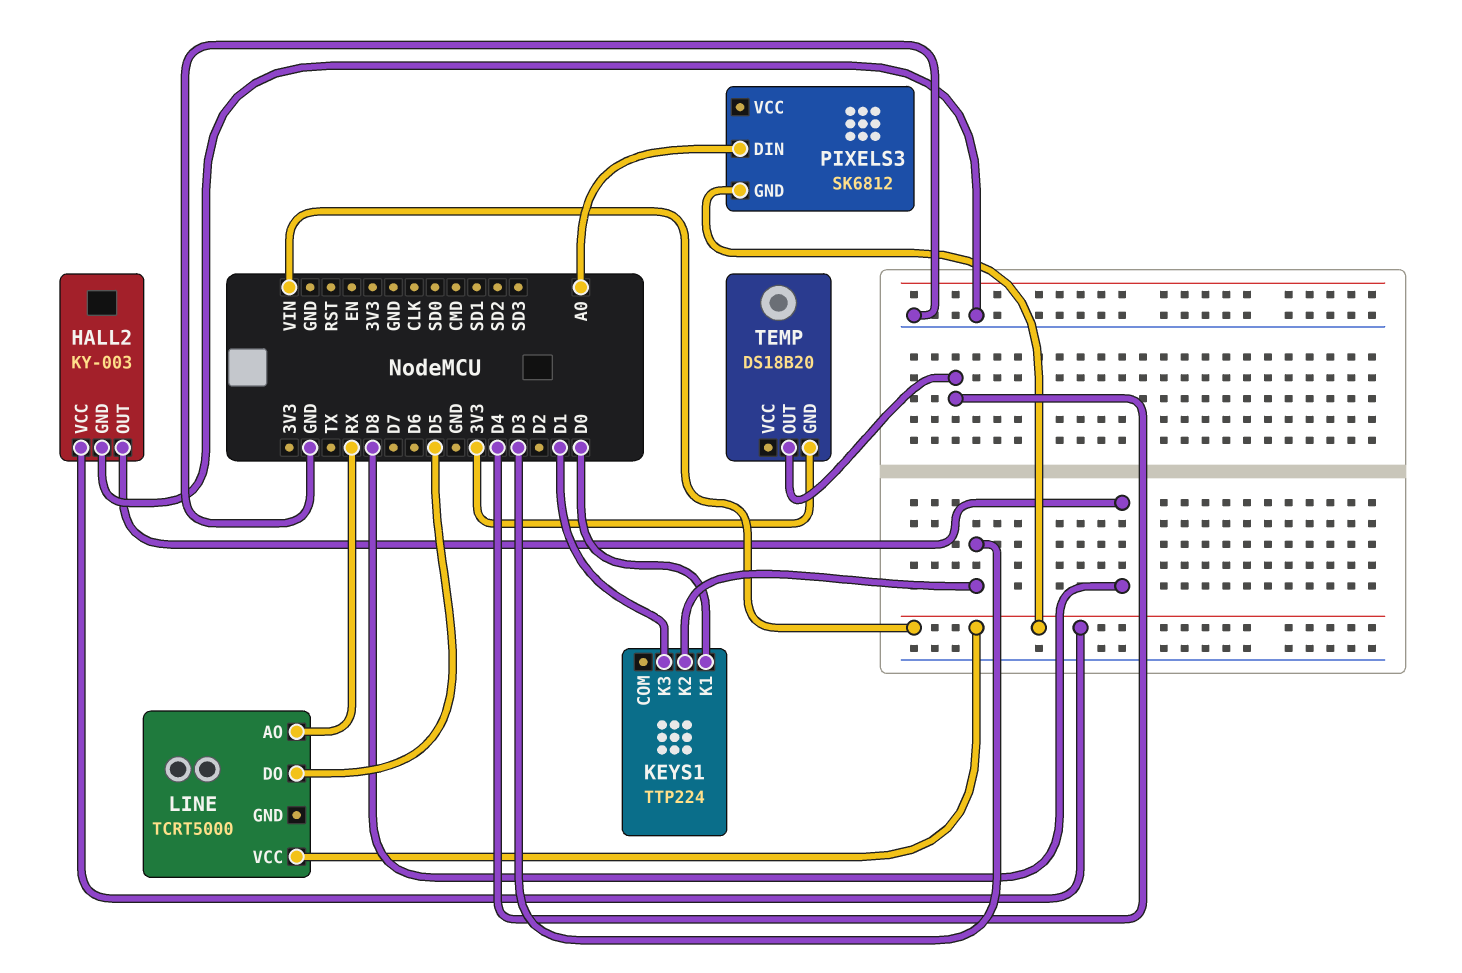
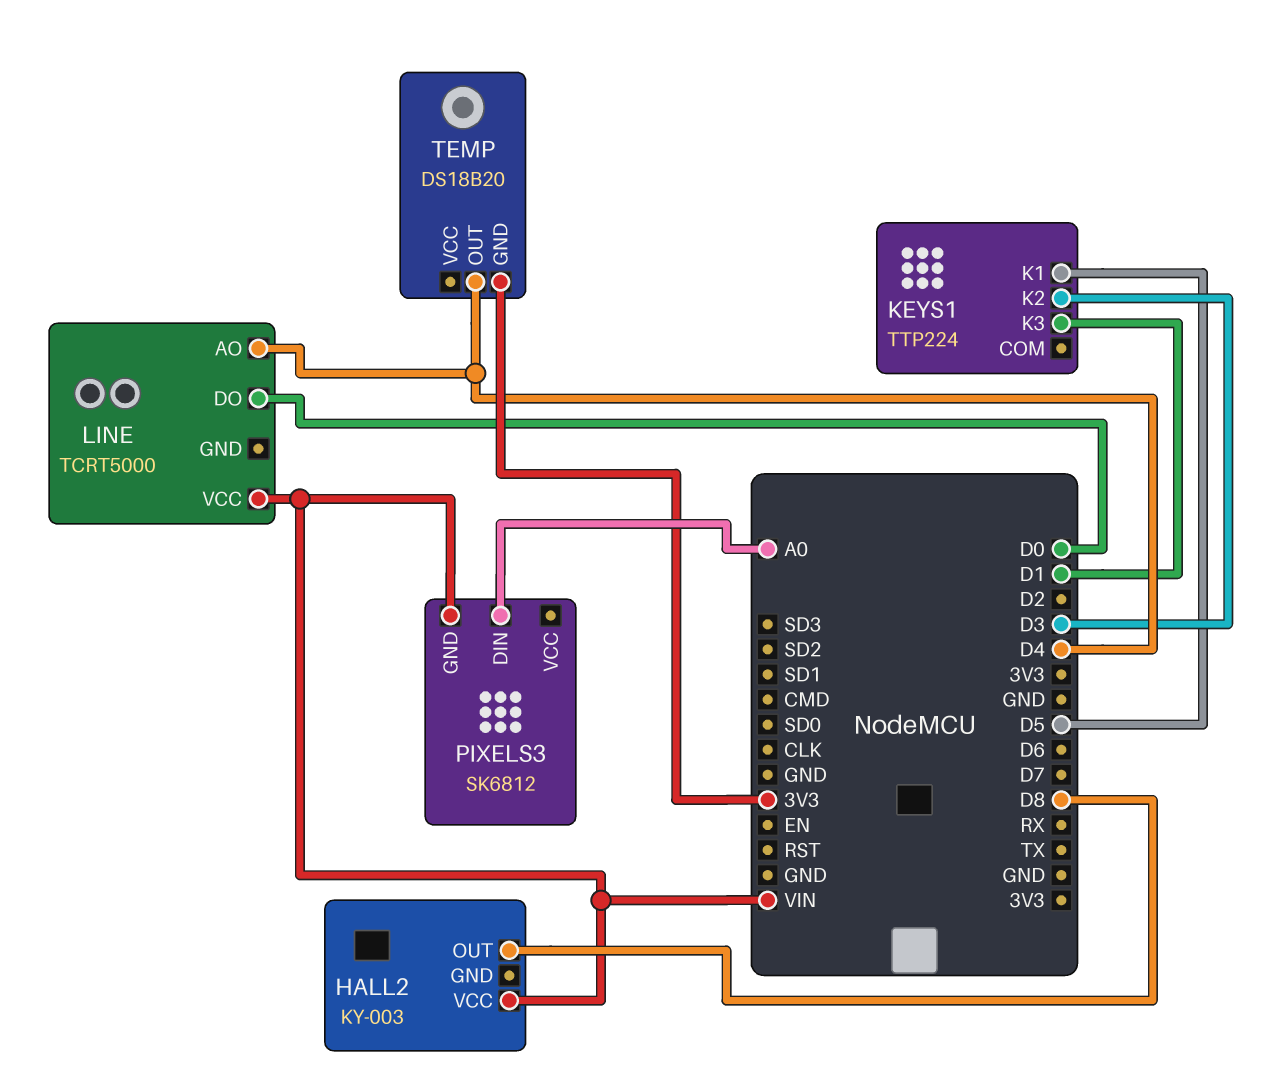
HALL2 pin GND: GND -> none
KEYS1 pin K1: D0 -> D5
LINE pin AO: RX -> D4
LINE pin DO: D5 -> D0

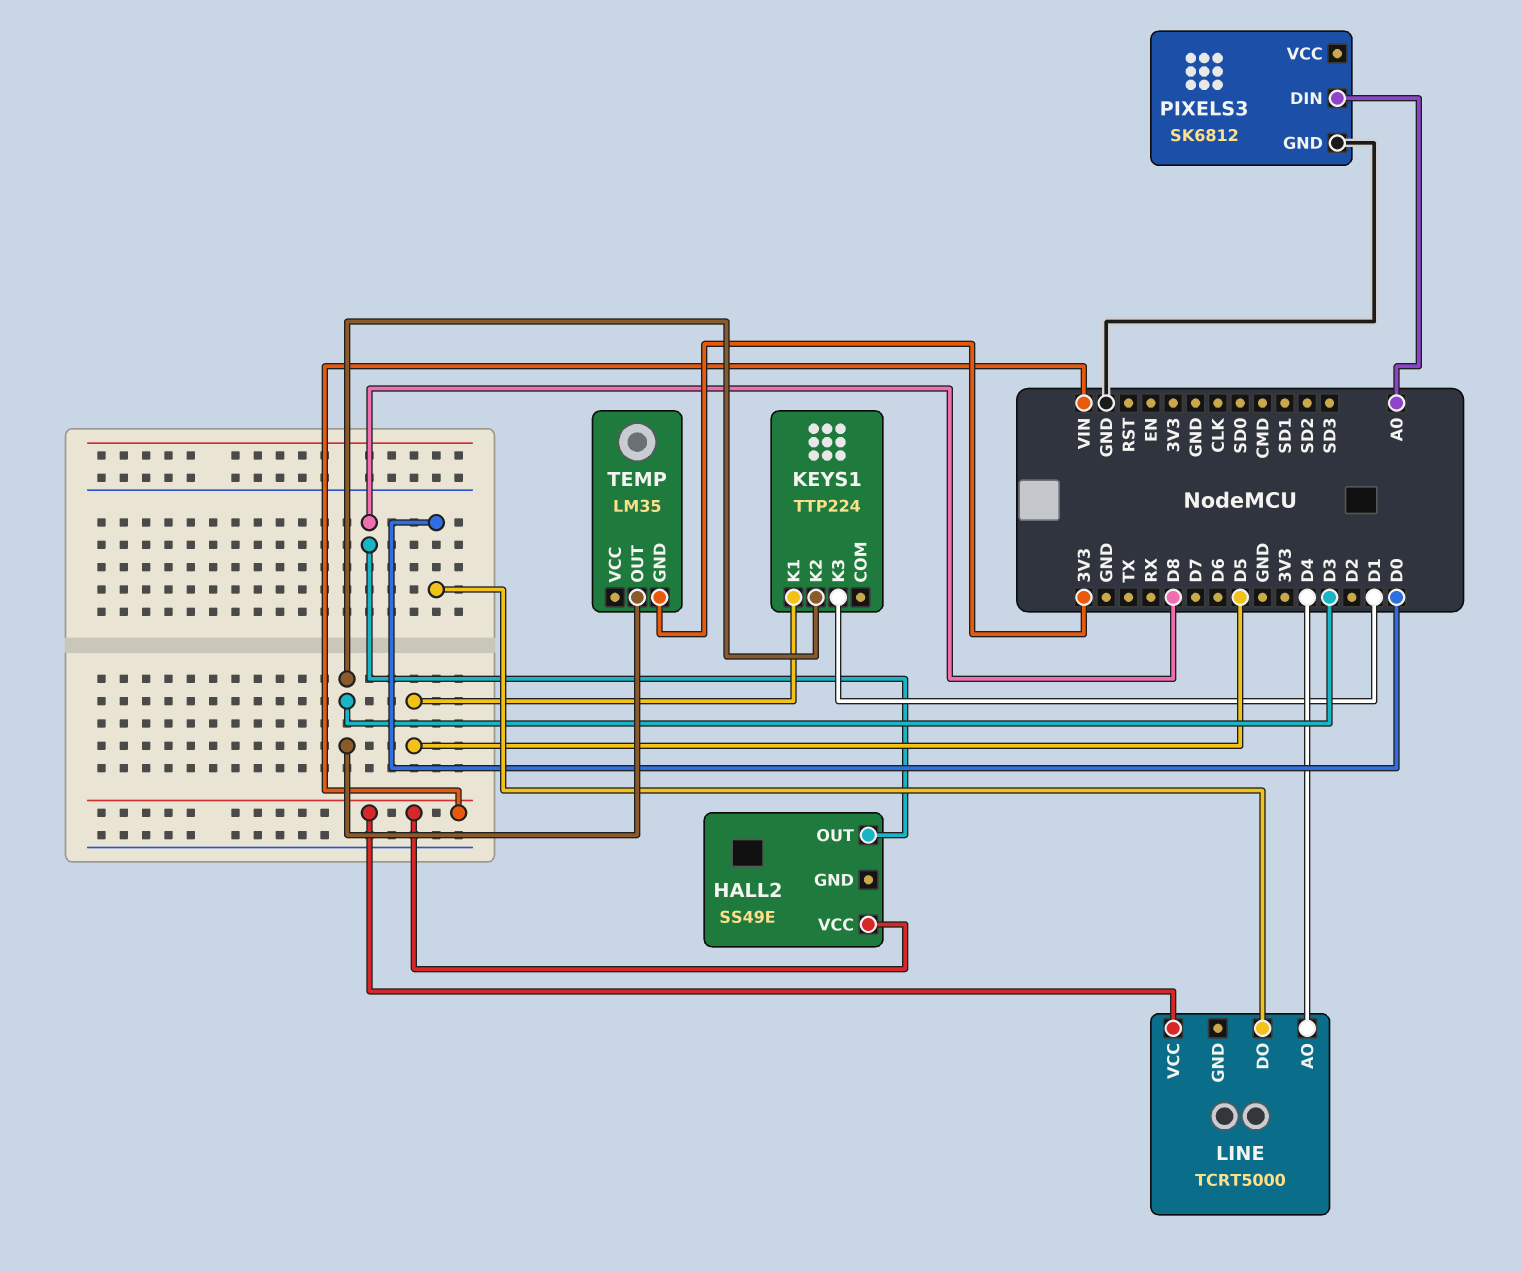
HALL2: KY-003 -> SS49E
PIXELS3 pin GND: VIN -> GND
TEMP: DS18B20 -> LM35
TEMP pin OUT: D4 -> D3

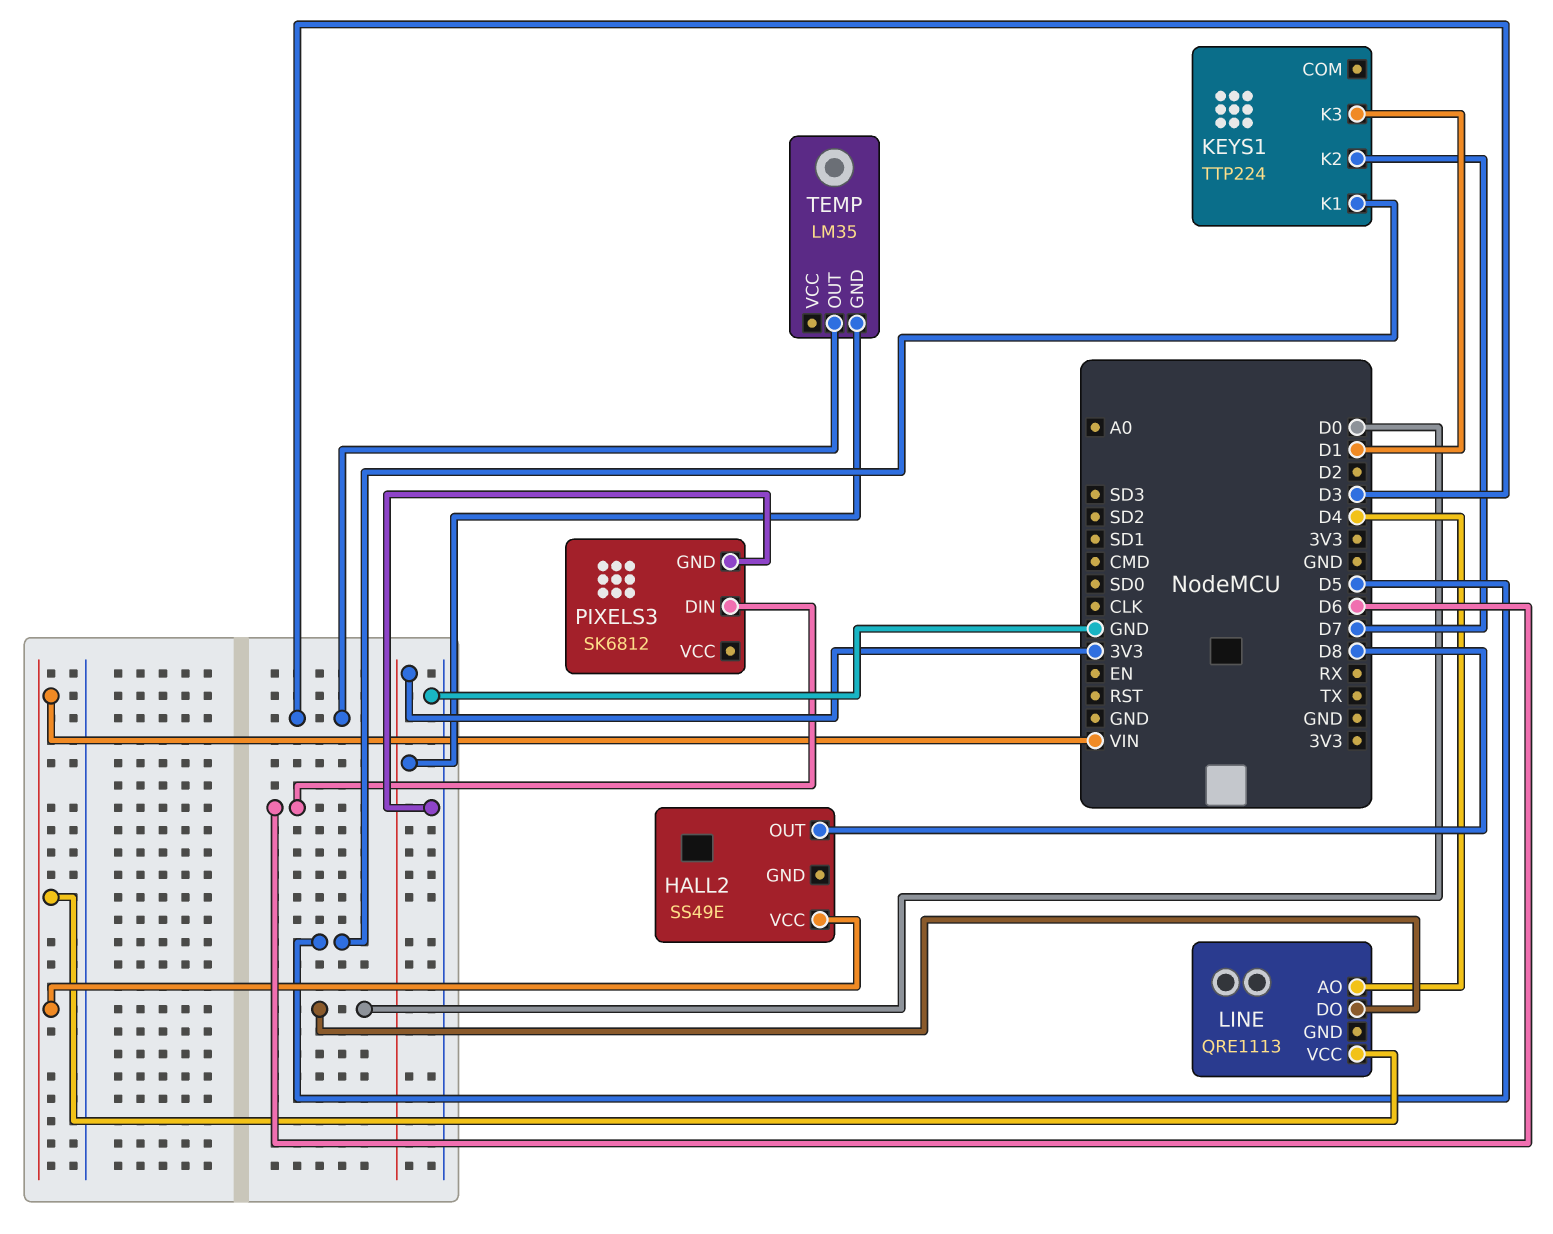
KEYS1 pin K2: D3 -> D7
LINE: TCRT5000 -> QRE1113
PIXELS3 pin DIN: A0 -> D6

